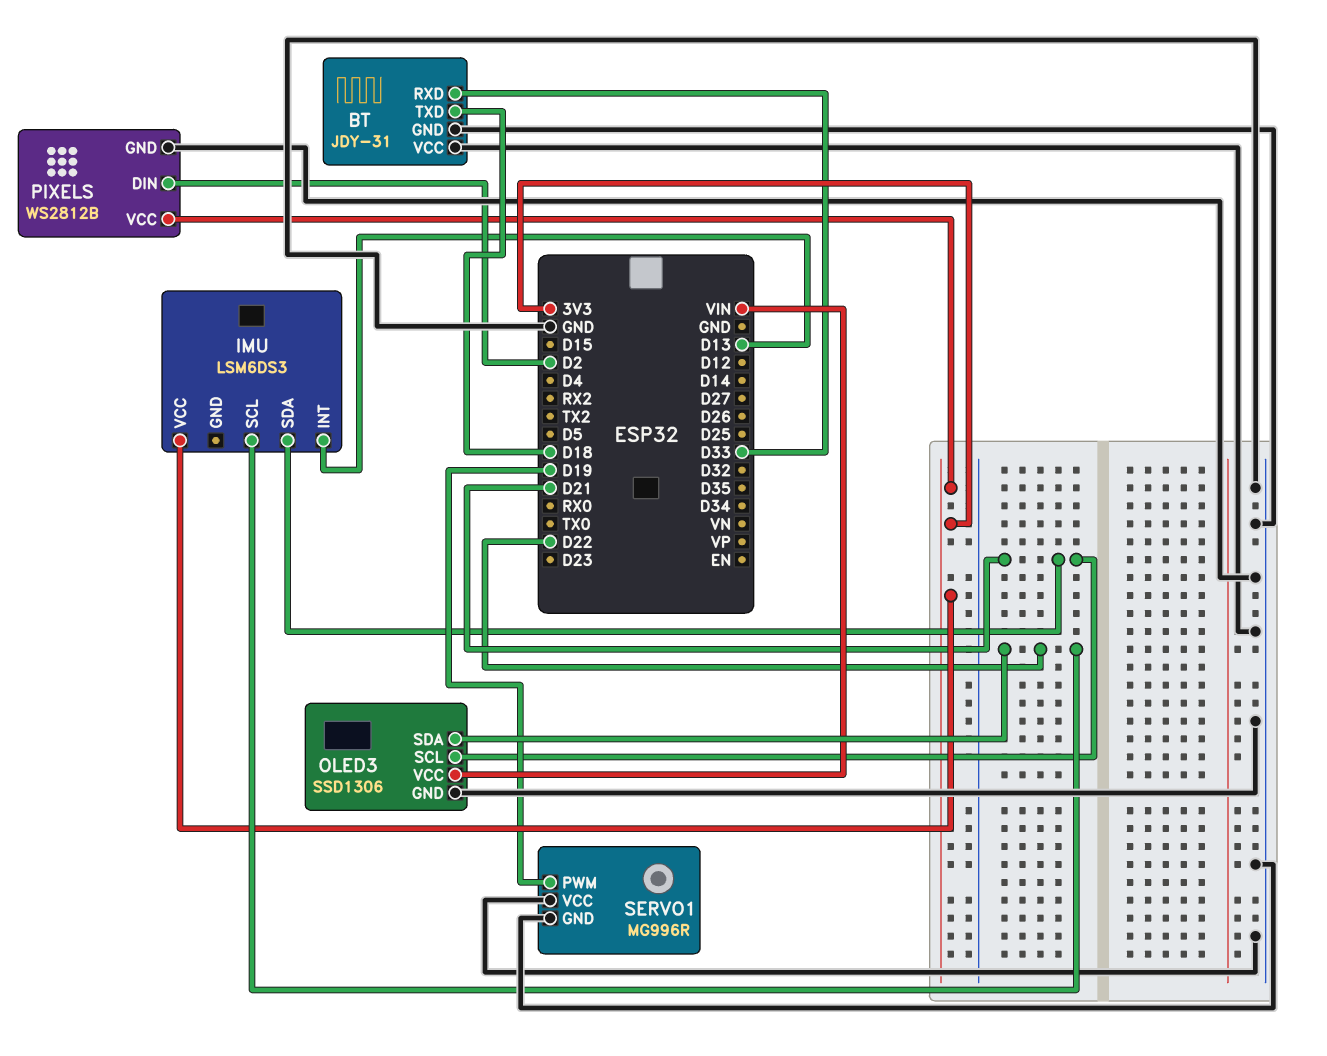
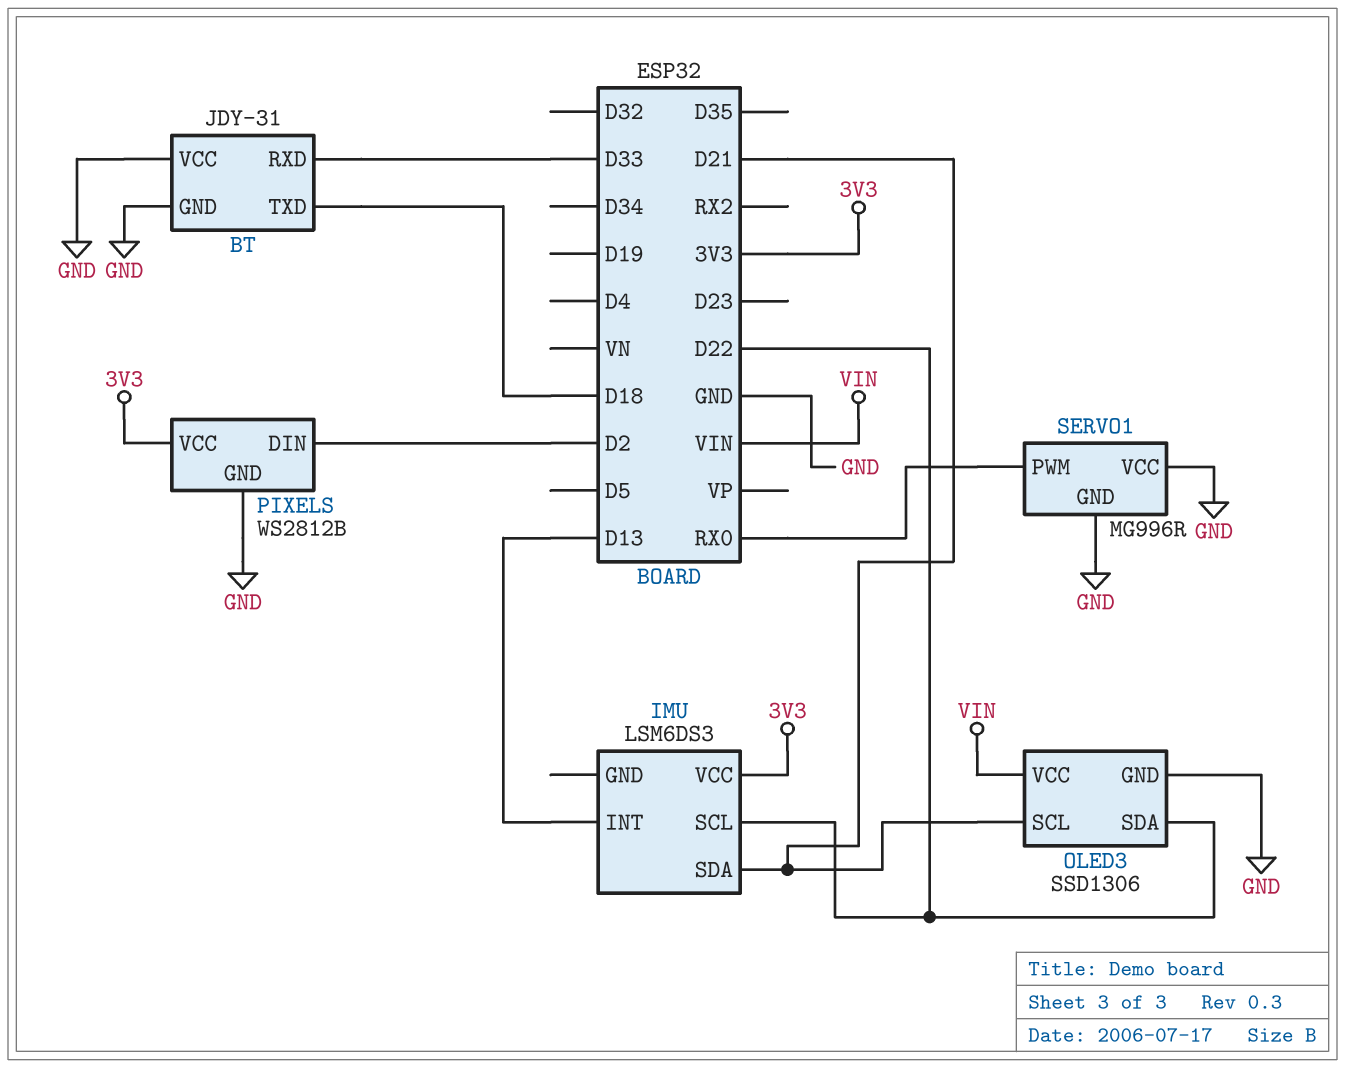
SERVO1 pin PWM: D19 -> RX0

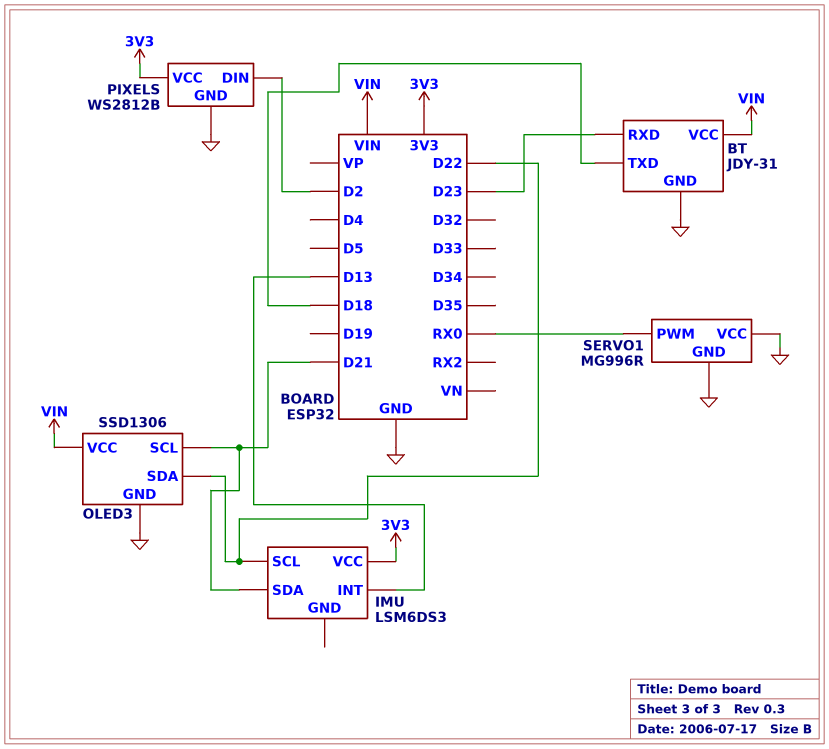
BT pin RXD: D33 -> D23
BT pin VCC: GND -> VIN

